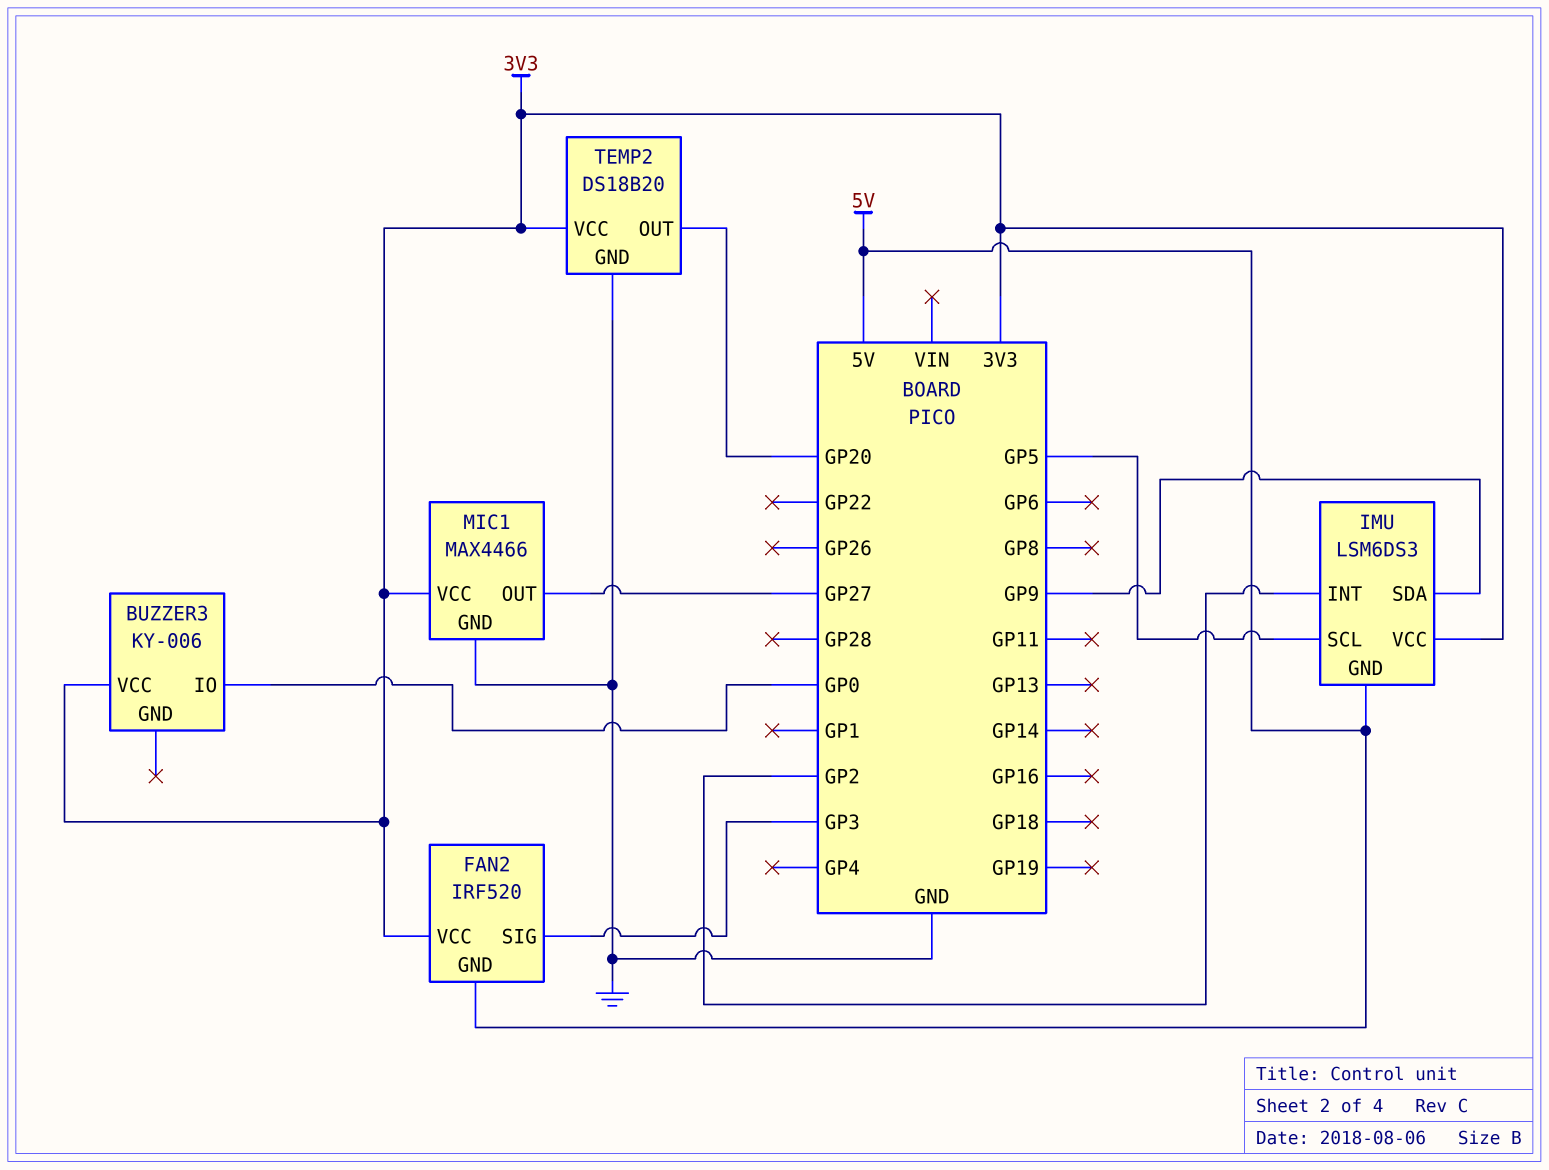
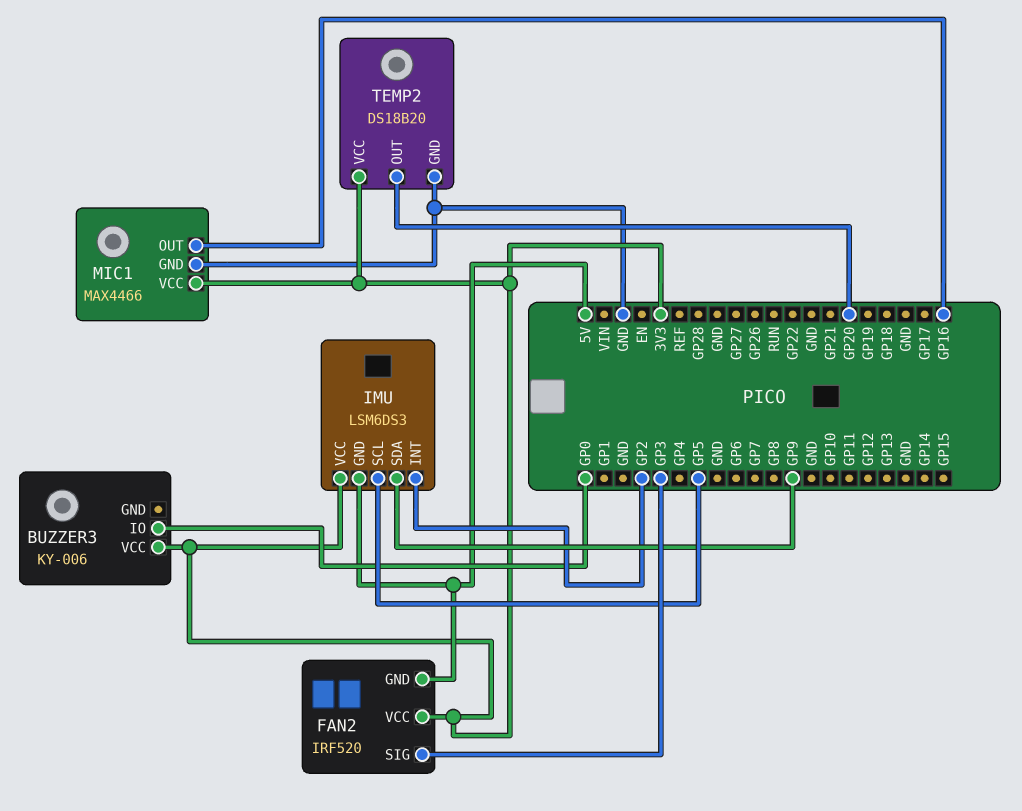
MIC1 pin OUT: GP27 -> GP16

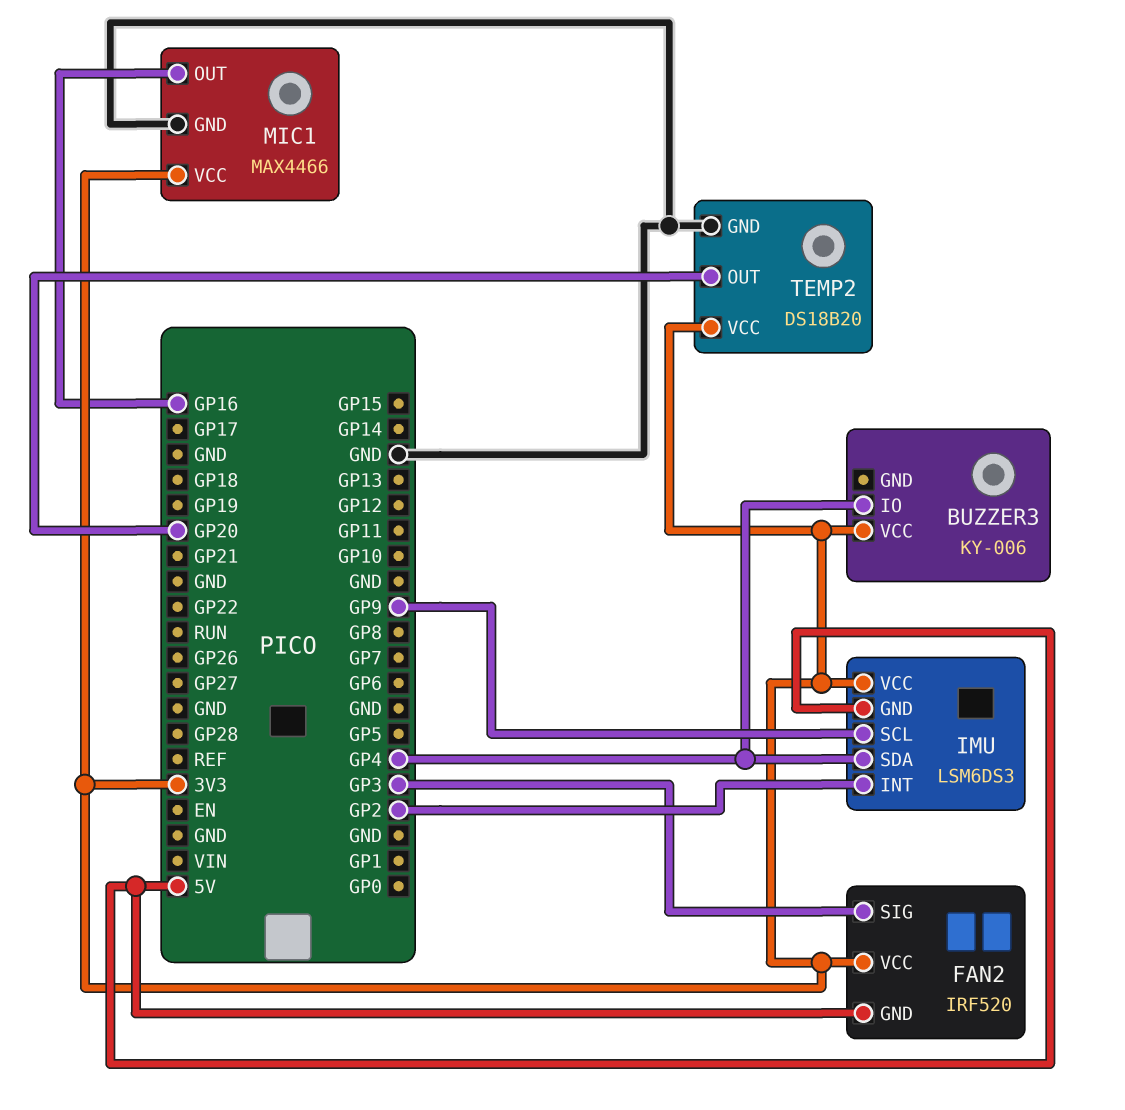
BUZZER3 pin IO: GP0 -> GP4
IMU pin SCL: GP5 -> GP9
IMU pin SDA: GP9 -> GP4

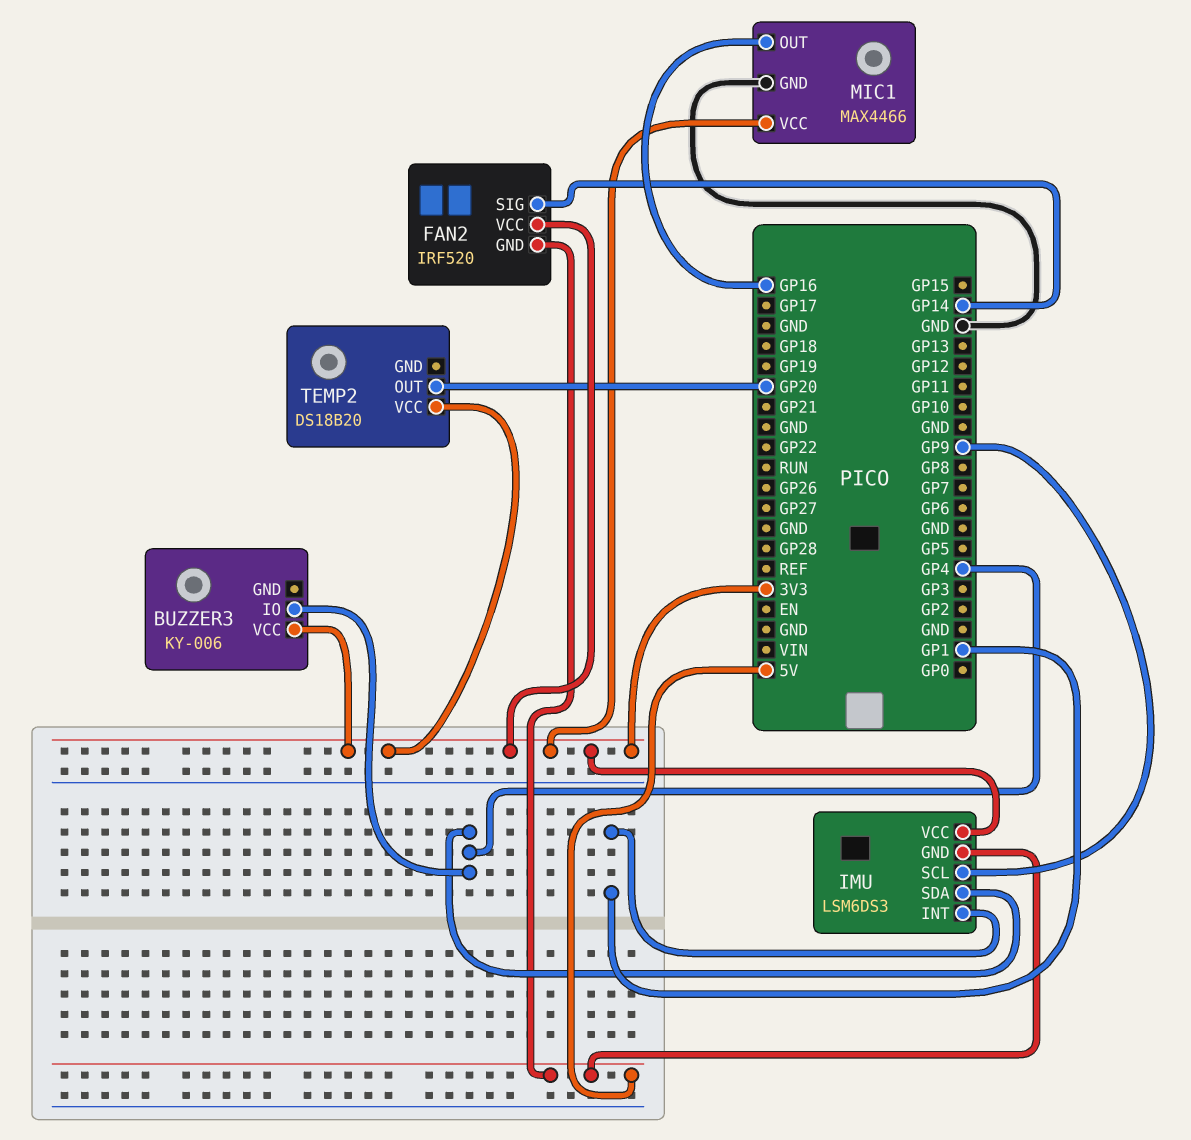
FAN2 pin SIG: GP3 -> GP14
IMU pin INT: GP2 -> GP1
TEMP2 pin GND: GND -> none

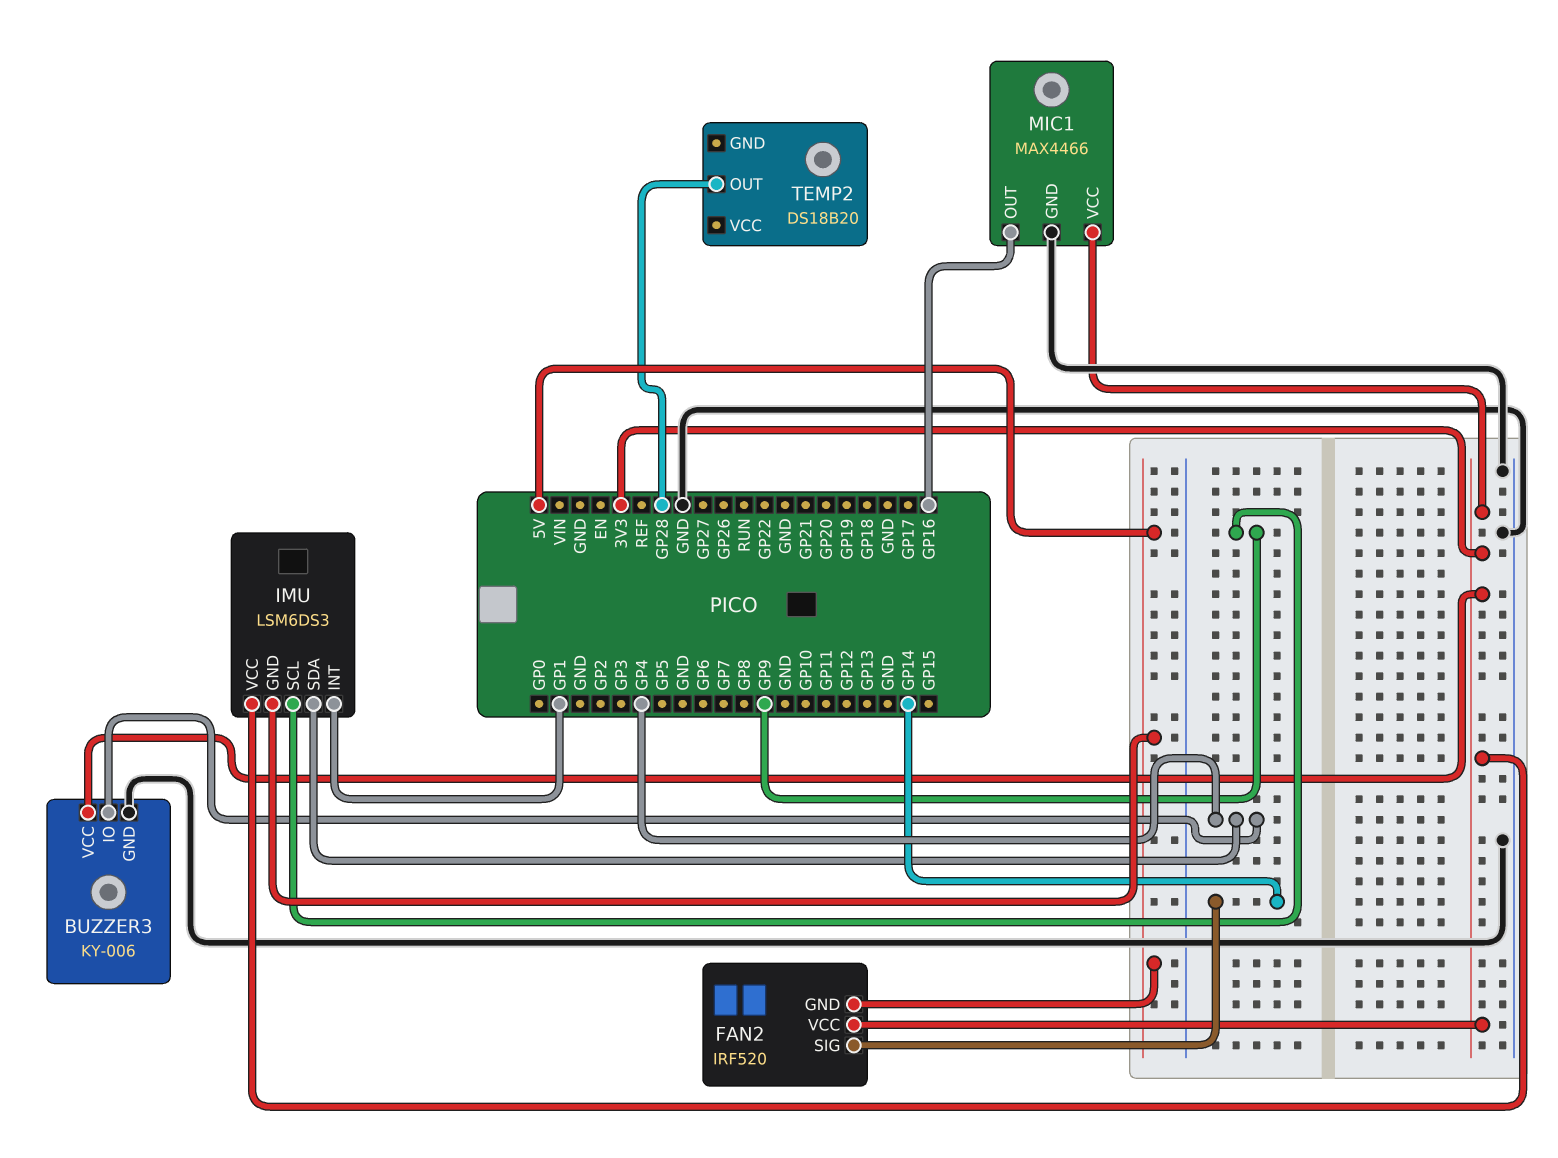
BUZZER3 pin GND: none -> GND
TEMP2 pin OUT: GP20 -> GP28
TEMP2 pin VCC: 3V3 -> none

